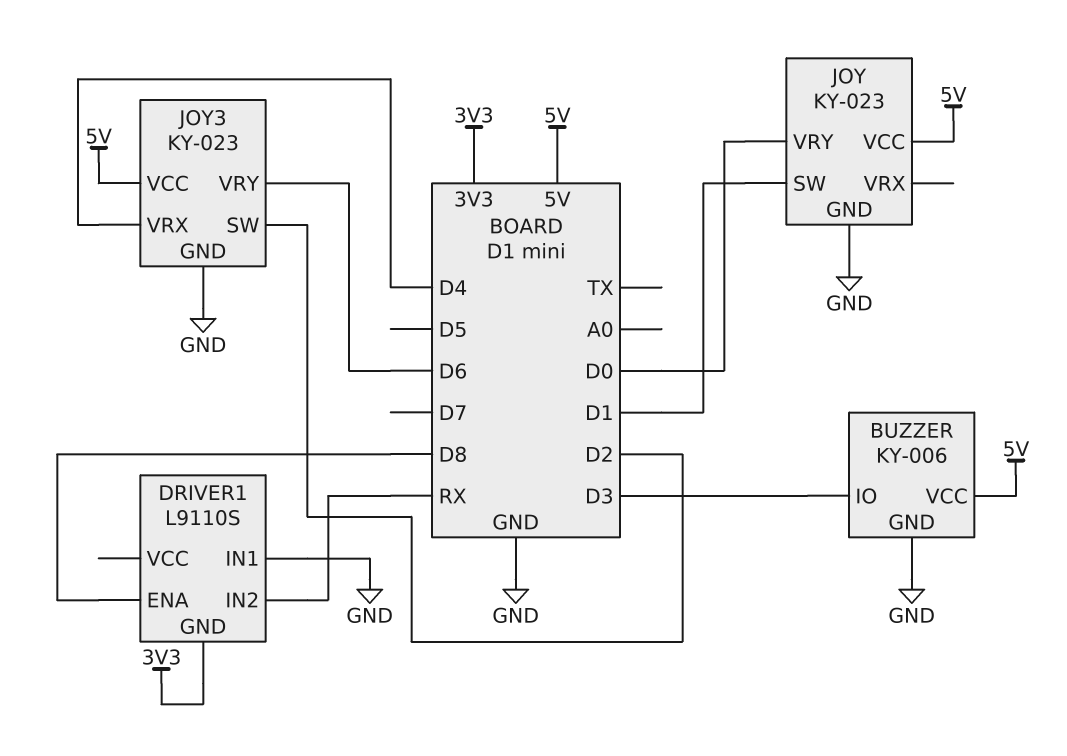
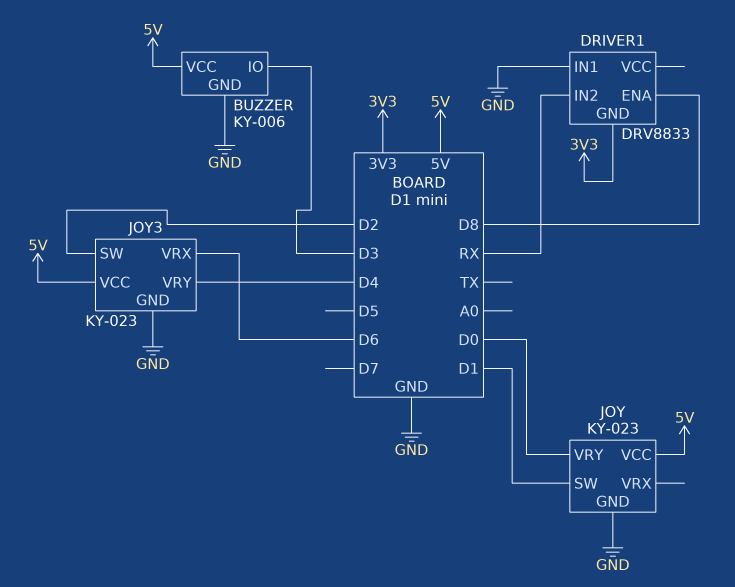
DRIVER1: L9110S -> DRV8833
JOY3 pin VRX: D4 -> D6
JOY3 pin VRY: D6 -> D4

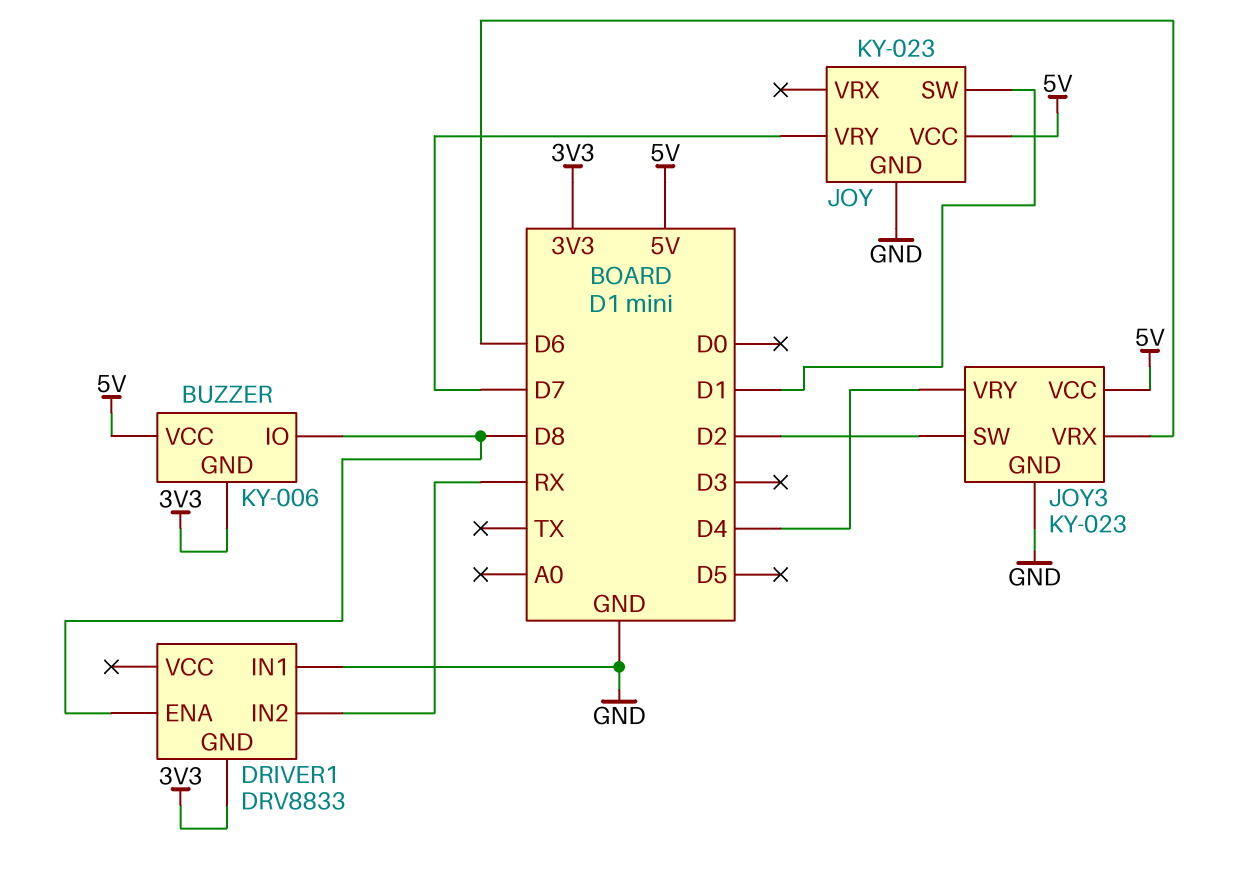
BUZZER pin GND: GND -> 3V3
BUZZER pin IO: D3 -> D8
JOY pin VRY: D0 -> D7

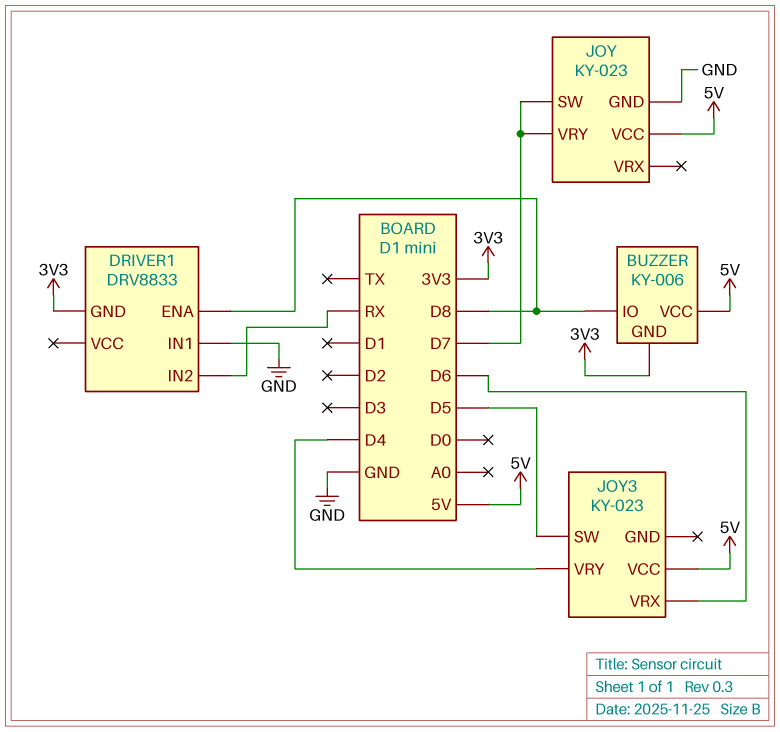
JOY pin SW: D1 -> D7
JOY3 pin GND: GND -> none
JOY3 pin SW: D2 -> D5

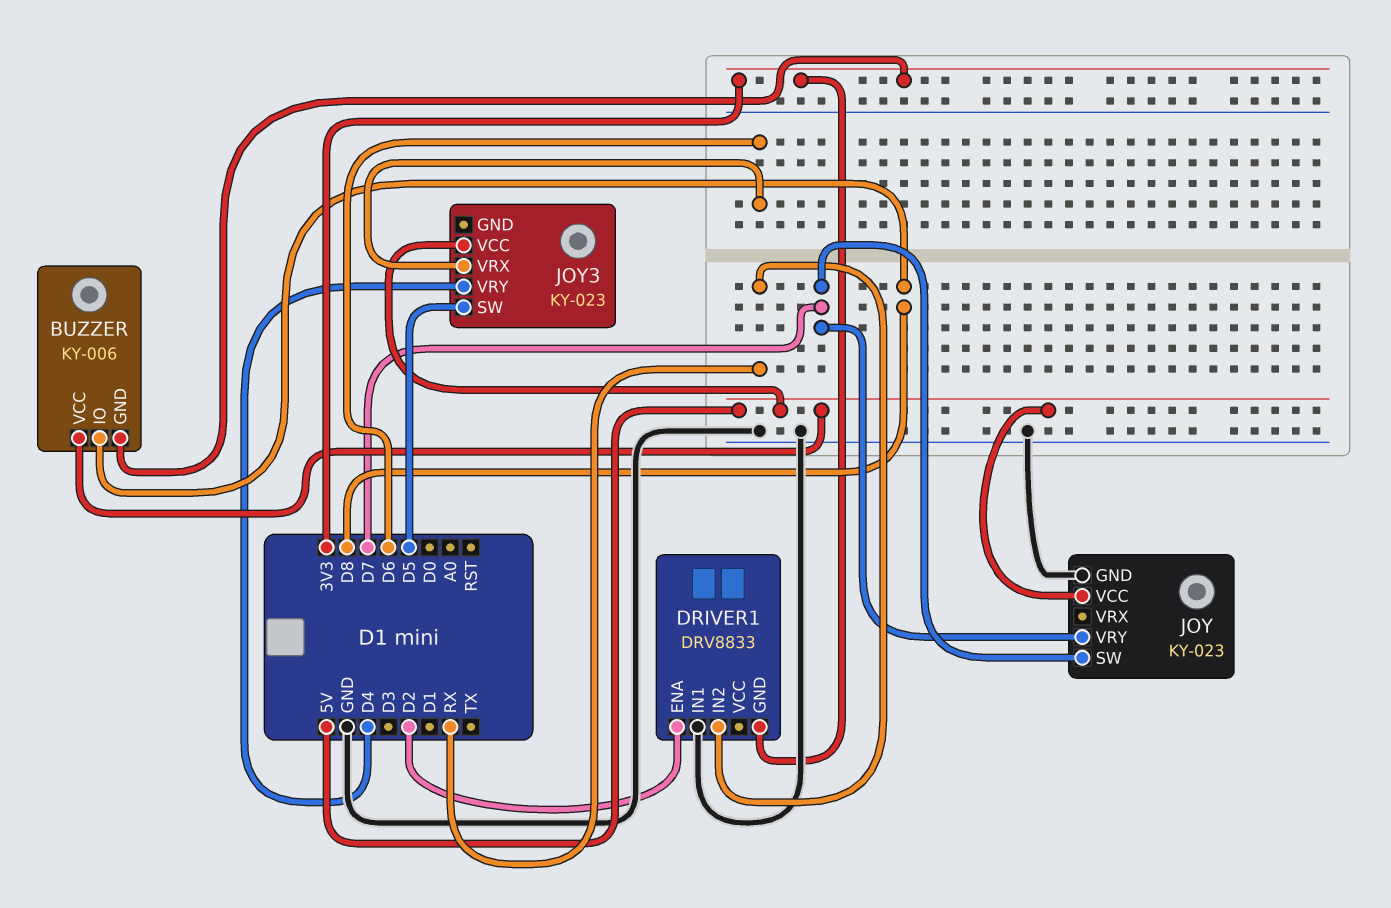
DRIVER1 pin ENA: D8 -> D2

